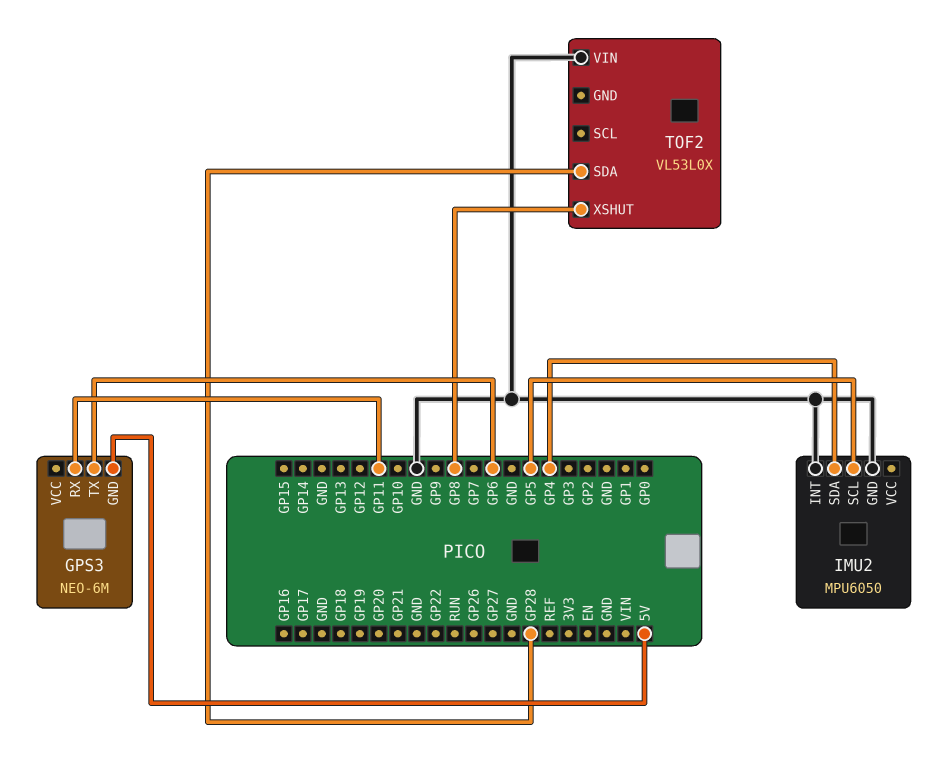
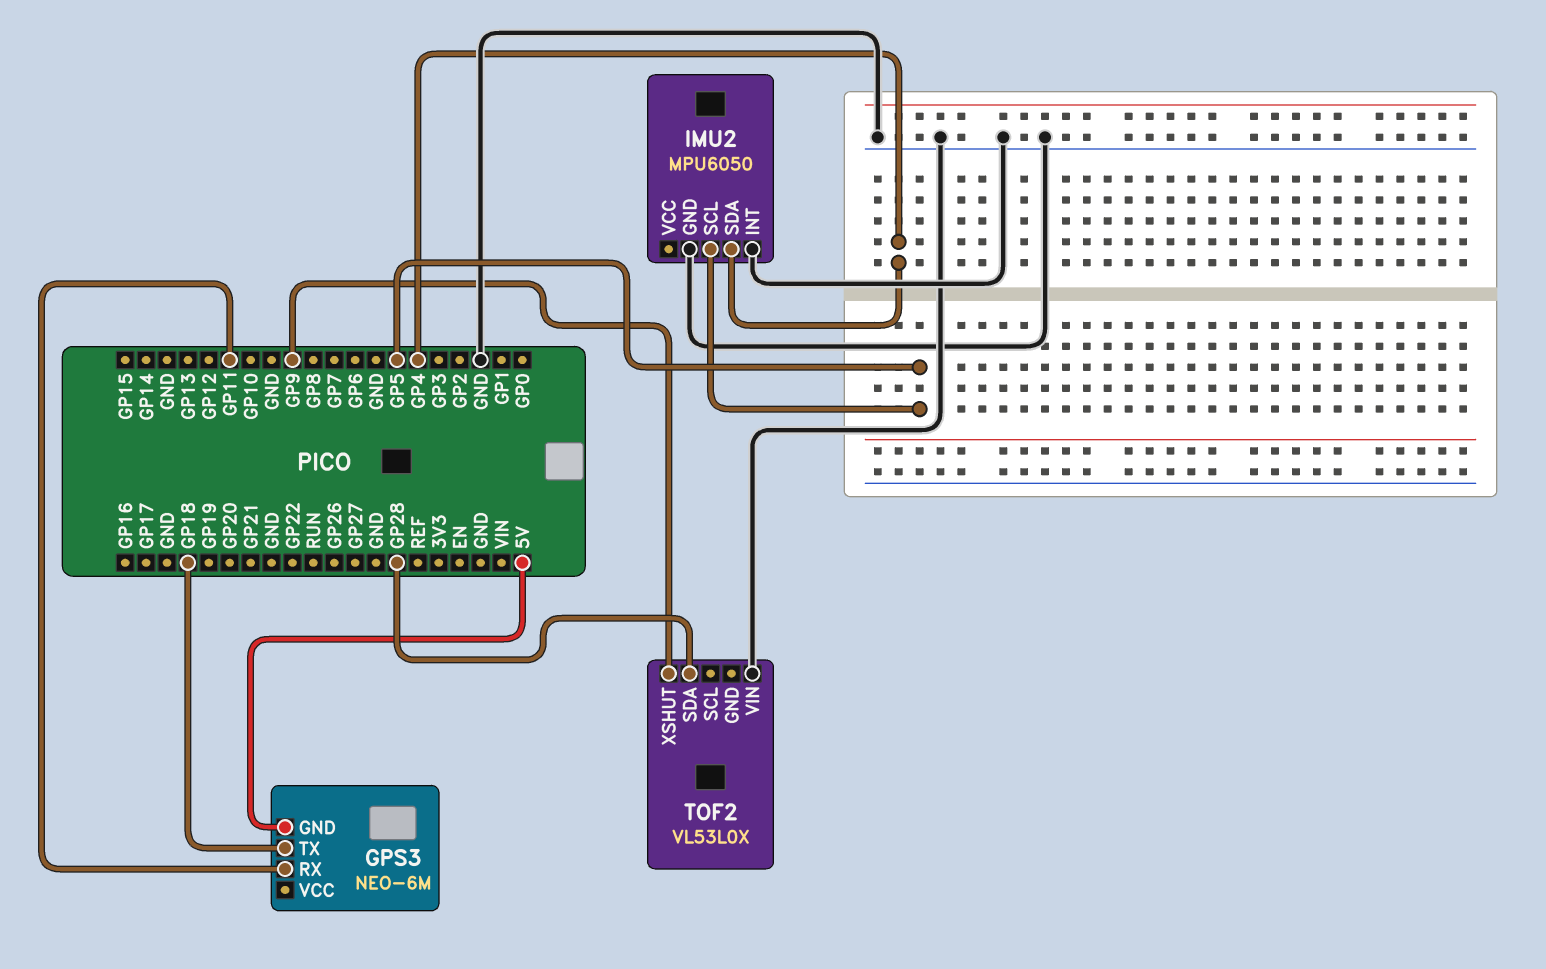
GPS3 pin TX: GP6 -> GP18
TOF2 pin XSHUT: GP8 -> GP9

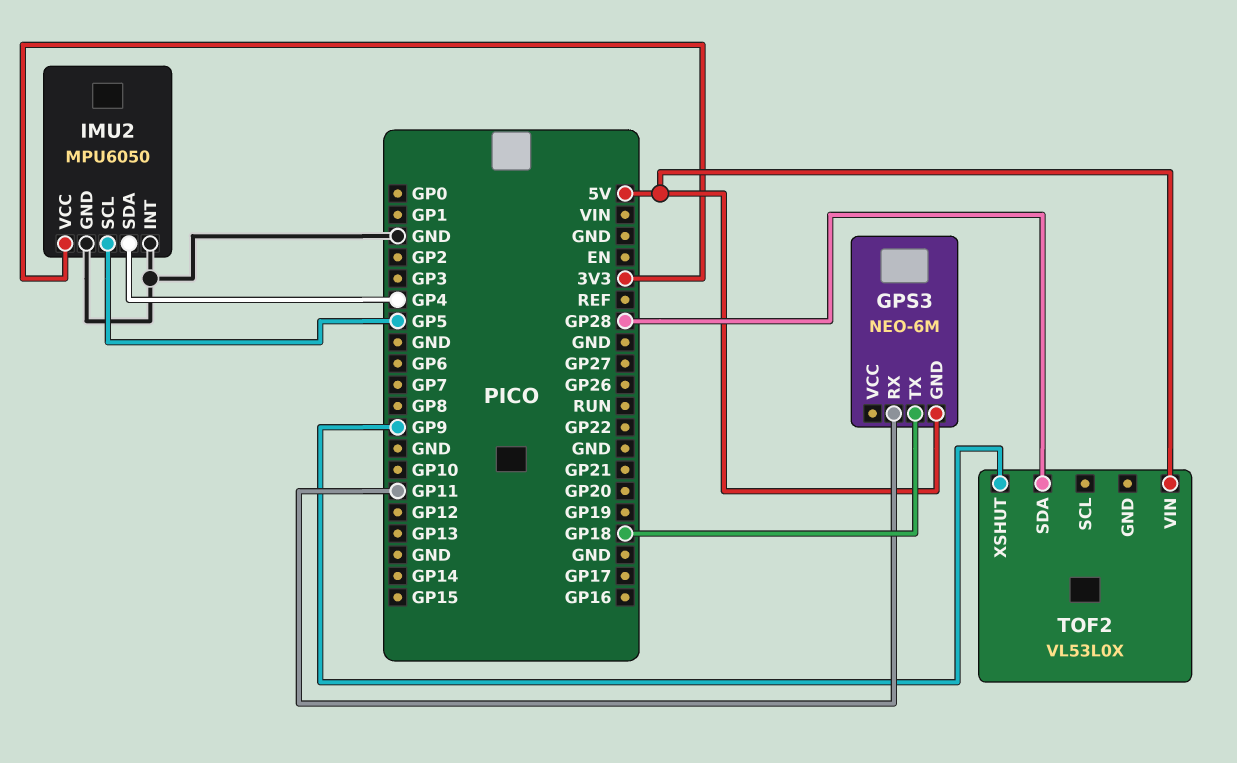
IMU2 pin VCC: none -> 3V3
TOF2 pin VIN: GND -> 5V

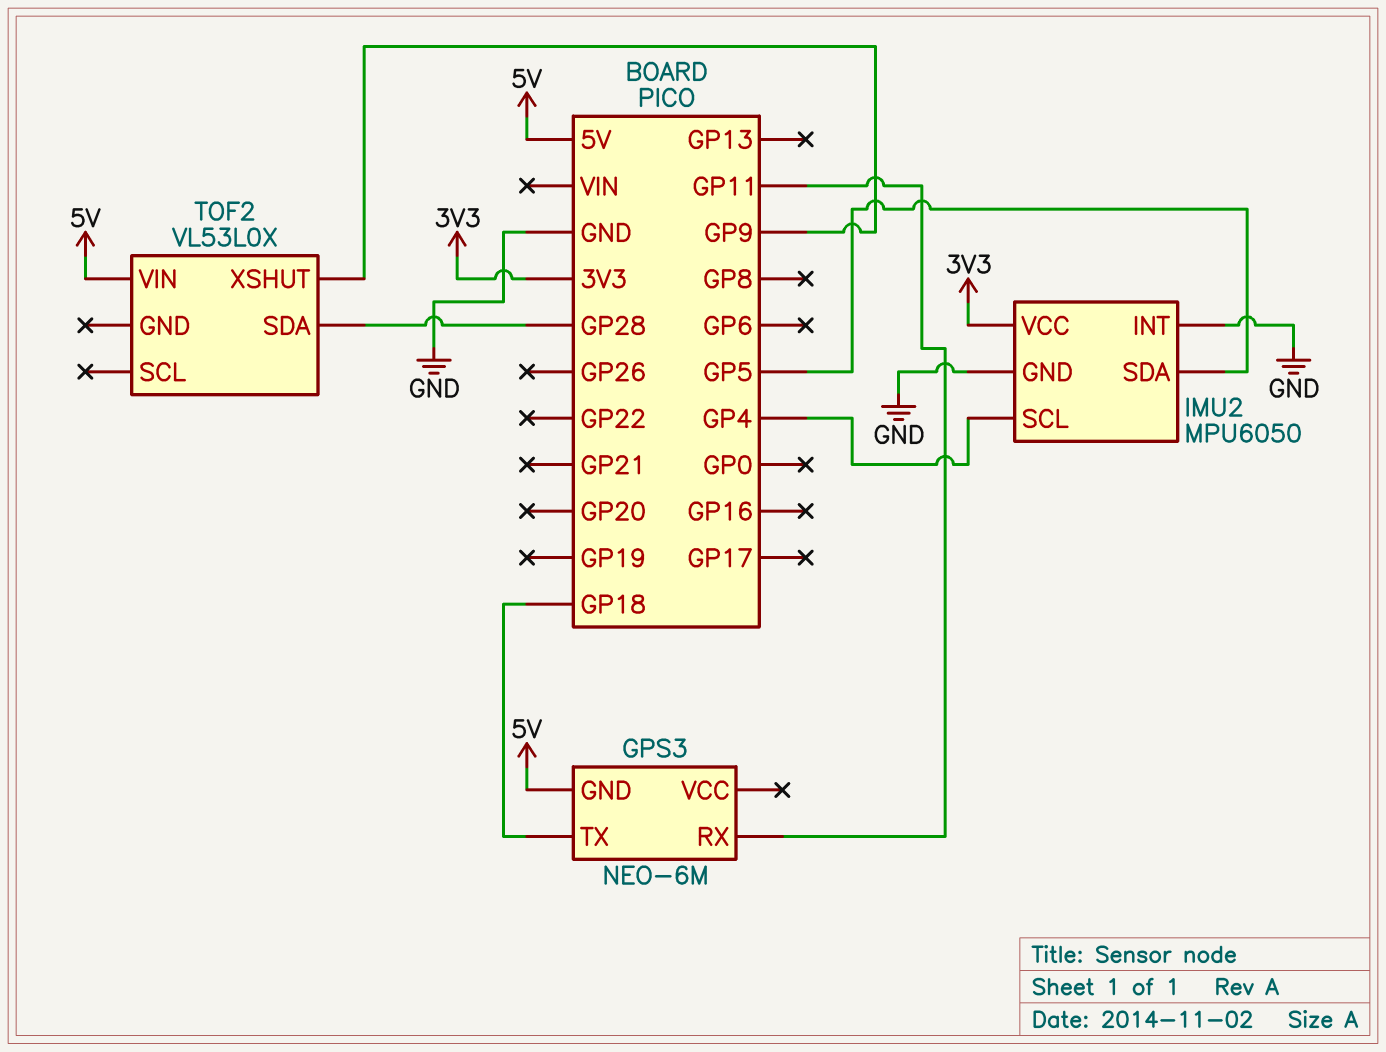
IMU2 pin SCL: GP5 -> GP4
IMU2 pin SDA: GP4 -> GP5

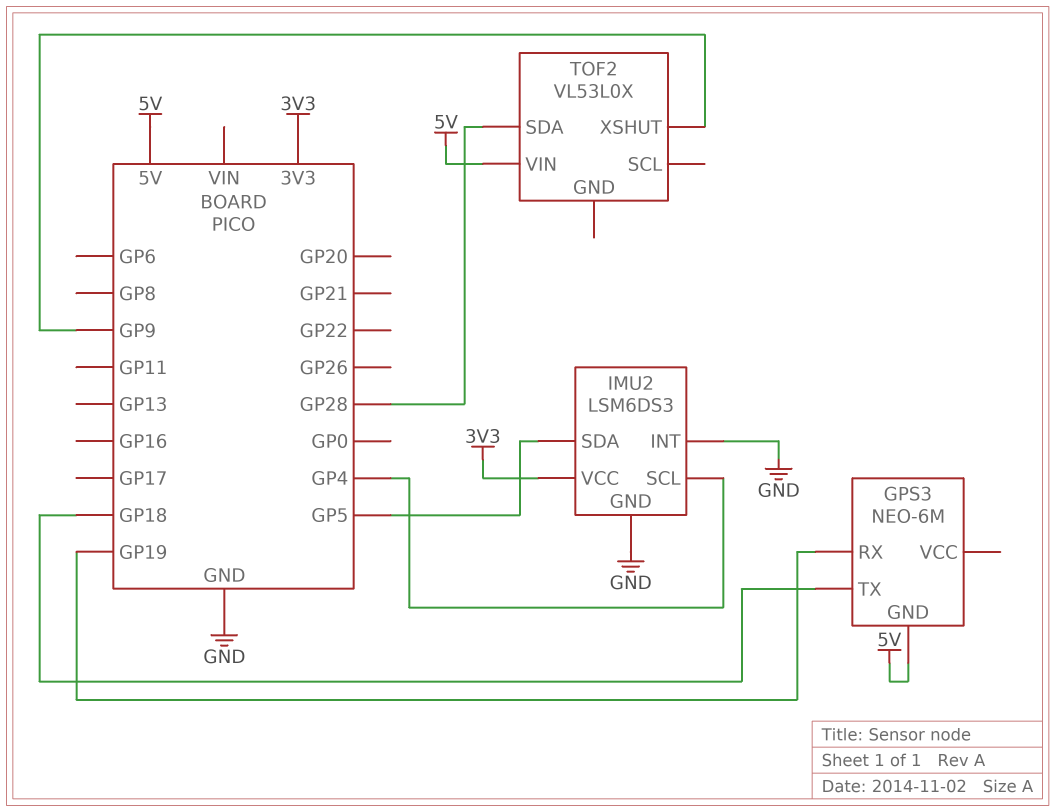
GPS3 pin RX: GP11 -> GP19
IMU2: MPU6050 -> LSM6DS3

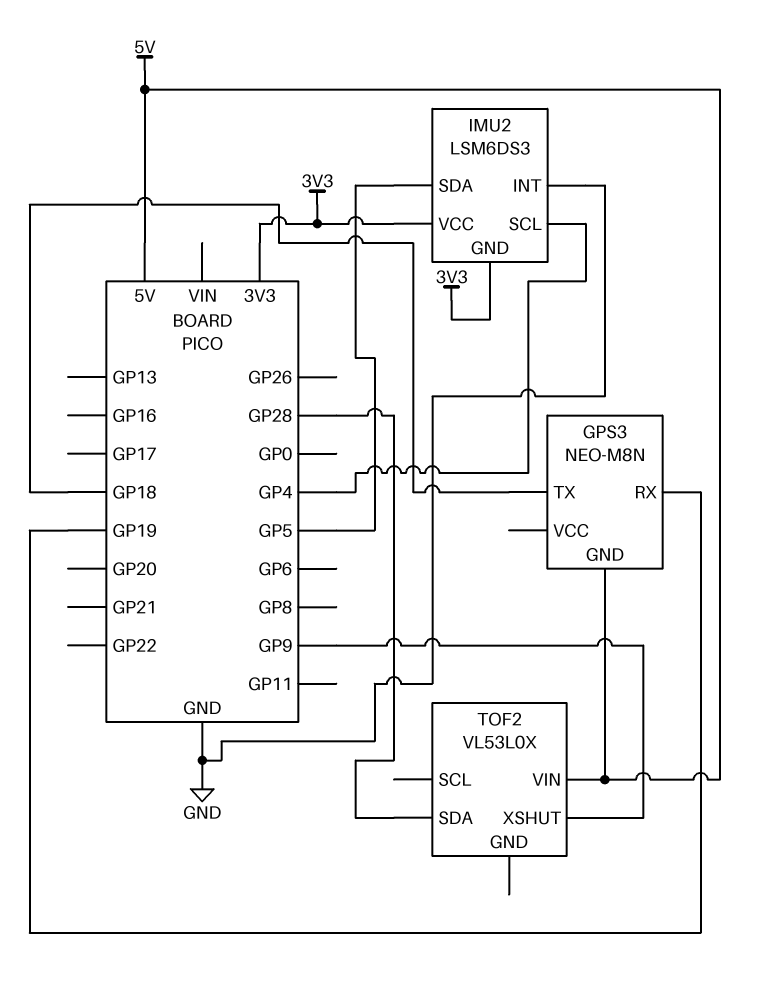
GPS3: NEO-6M -> NEO-M8N
IMU2 pin GND: GND -> 3V3

